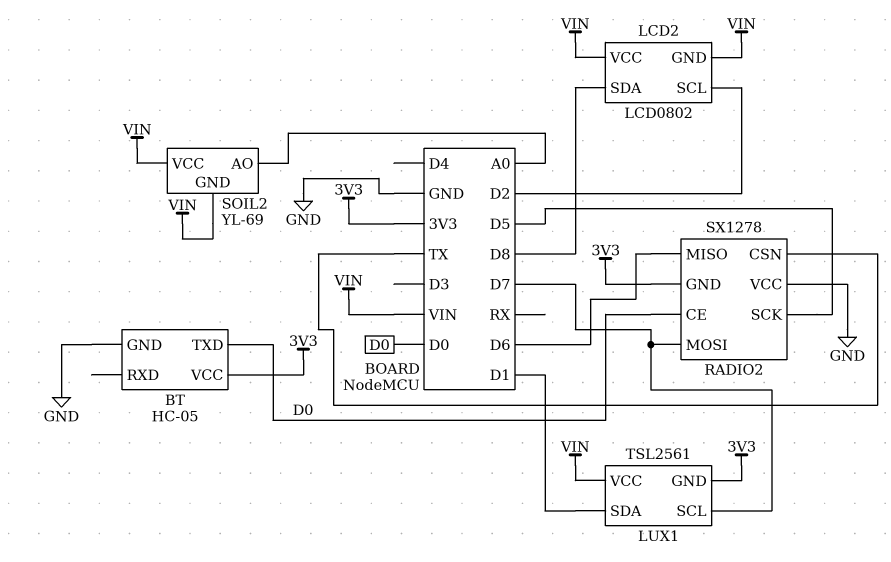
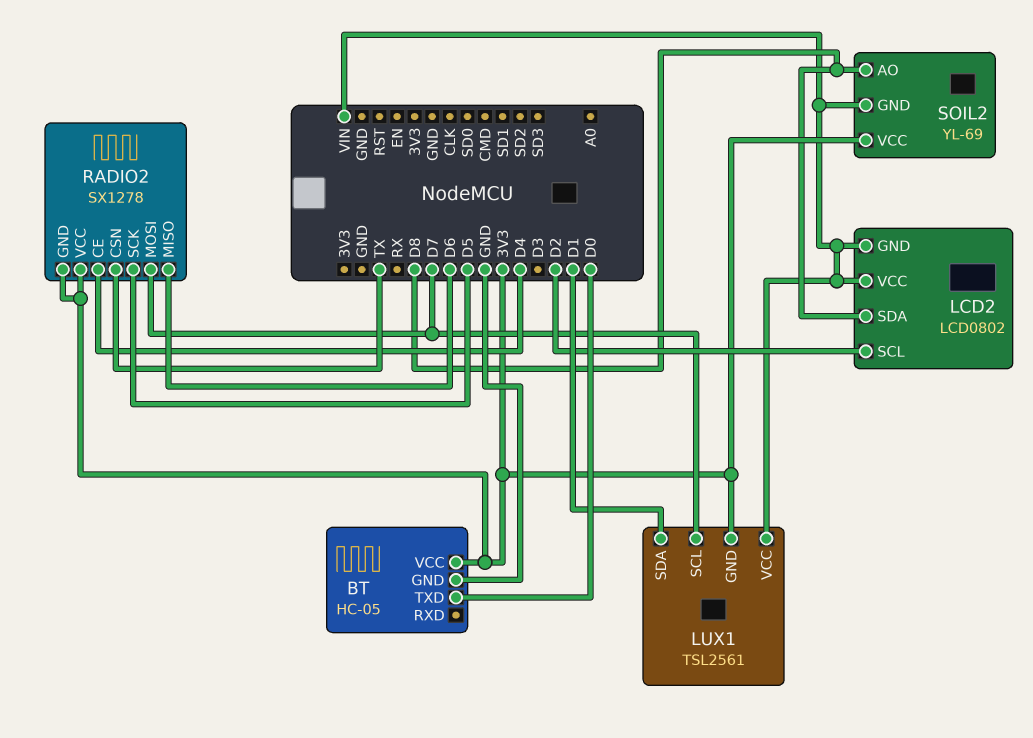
RADIO2 pin CE: D0 -> D4
RADIO2 pin VCC: GND -> 3V3
SOIL2 pin AO: A0 -> D8
SOIL2 pin VCC: VIN -> 3V3

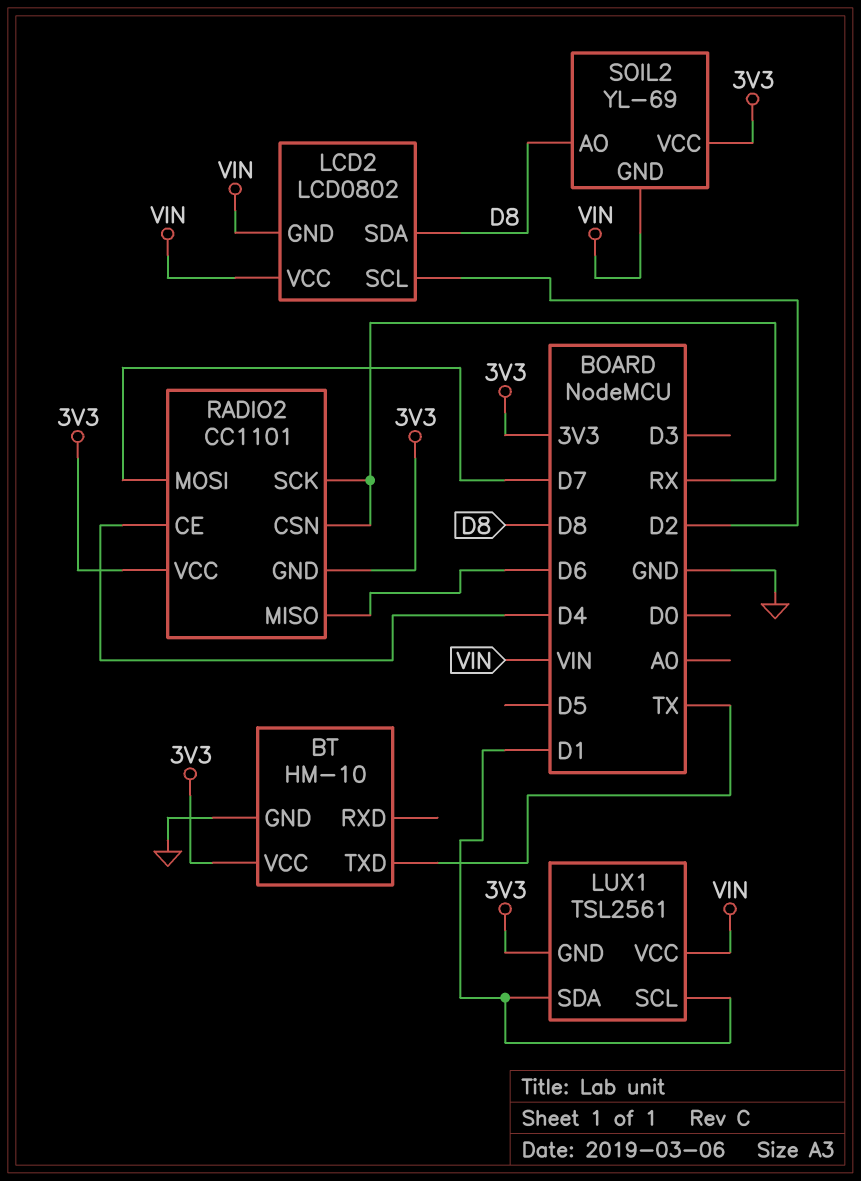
BT: HC-05 -> HM-10
BT pin TXD: D0 -> TX
LUX1 pin SCL: D7 -> D1
RADIO2: SX1278 -> CC1101
RADIO2 pin CSN: TX -> RX
RADIO2 pin SCK: D5 -> RX

